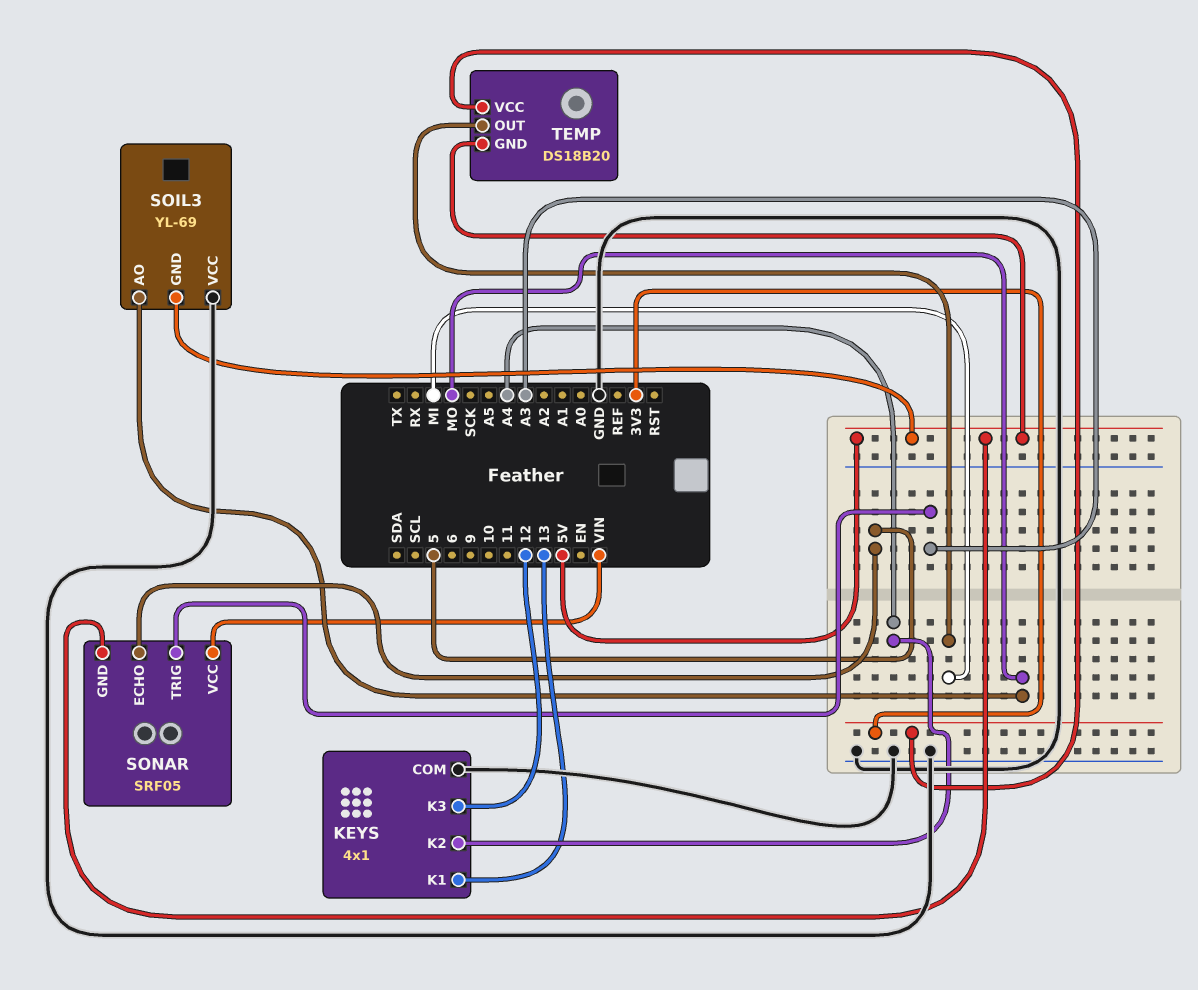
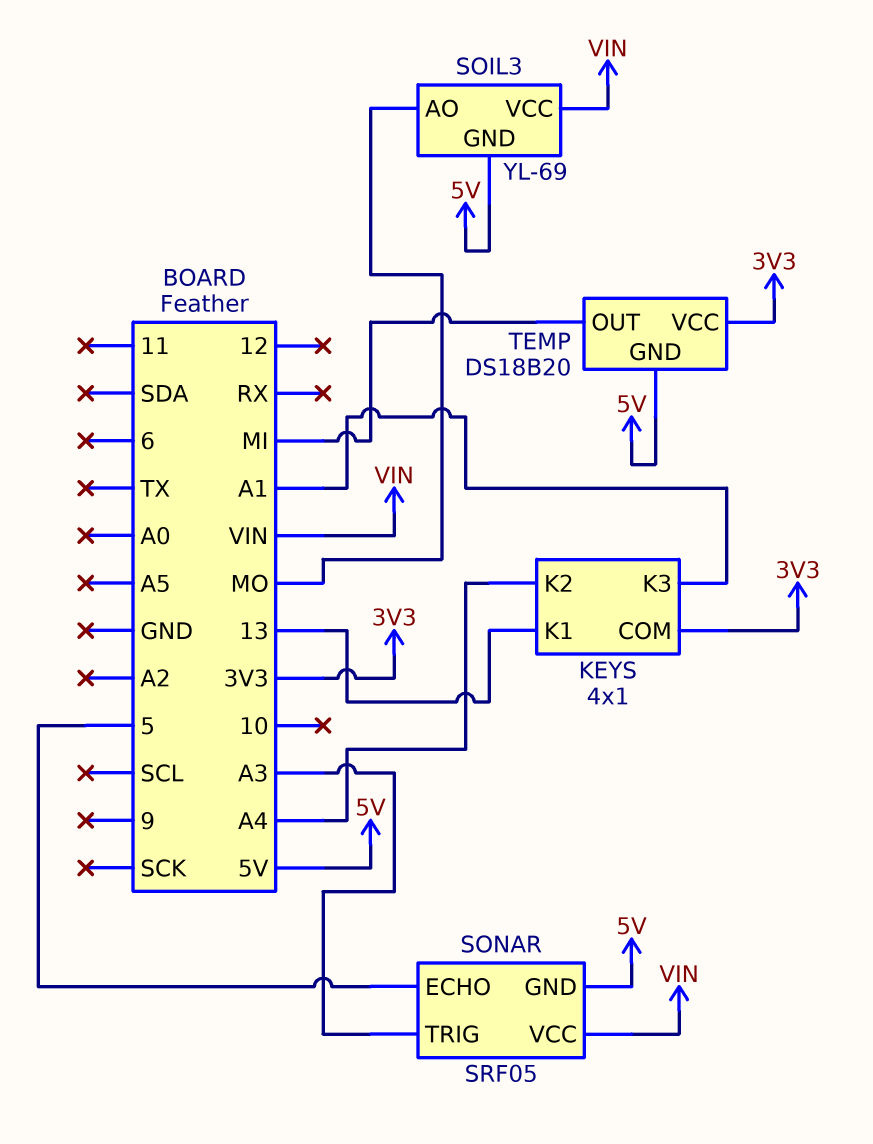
KEYS pin COM: GND -> 3V3
KEYS pin K3: 12 -> A1
SOIL3 pin VCC: GND -> VIN

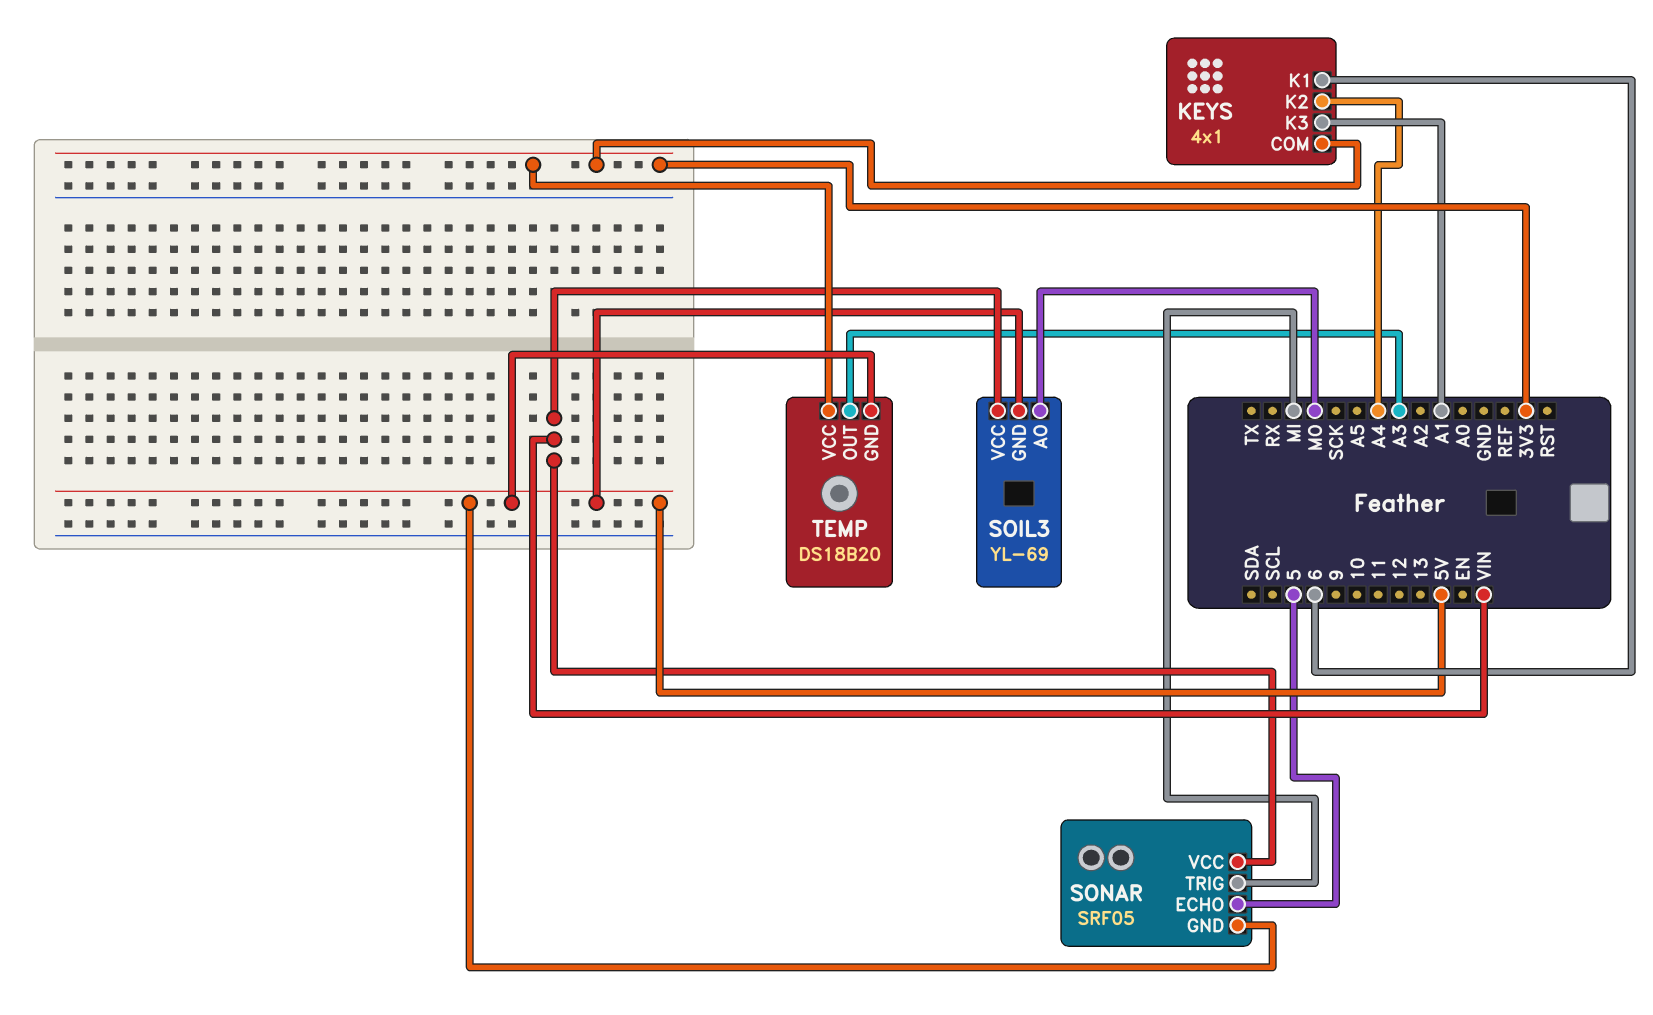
KEYS pin K1: 13 -> 6
SONAR pin TRIG: A3 -> MI
TEMP pin OUT: MI -> A3

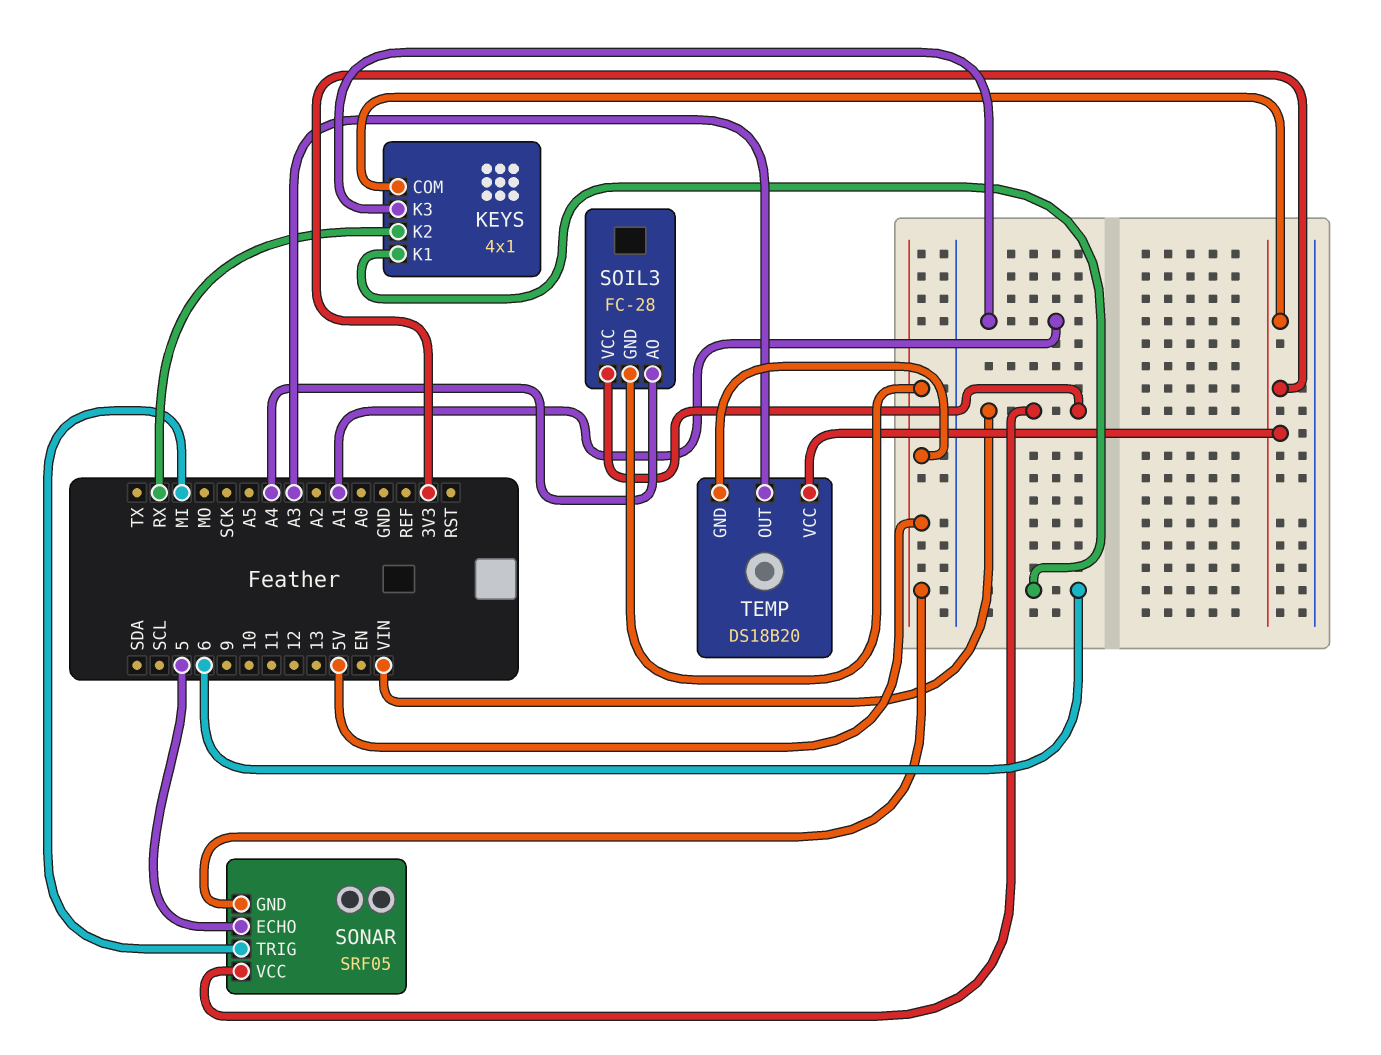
KEYS pin K2: A4 -> RX
SOIL3: YL-69 -> FC-28
SOIL3 pin AO: MO -> A4

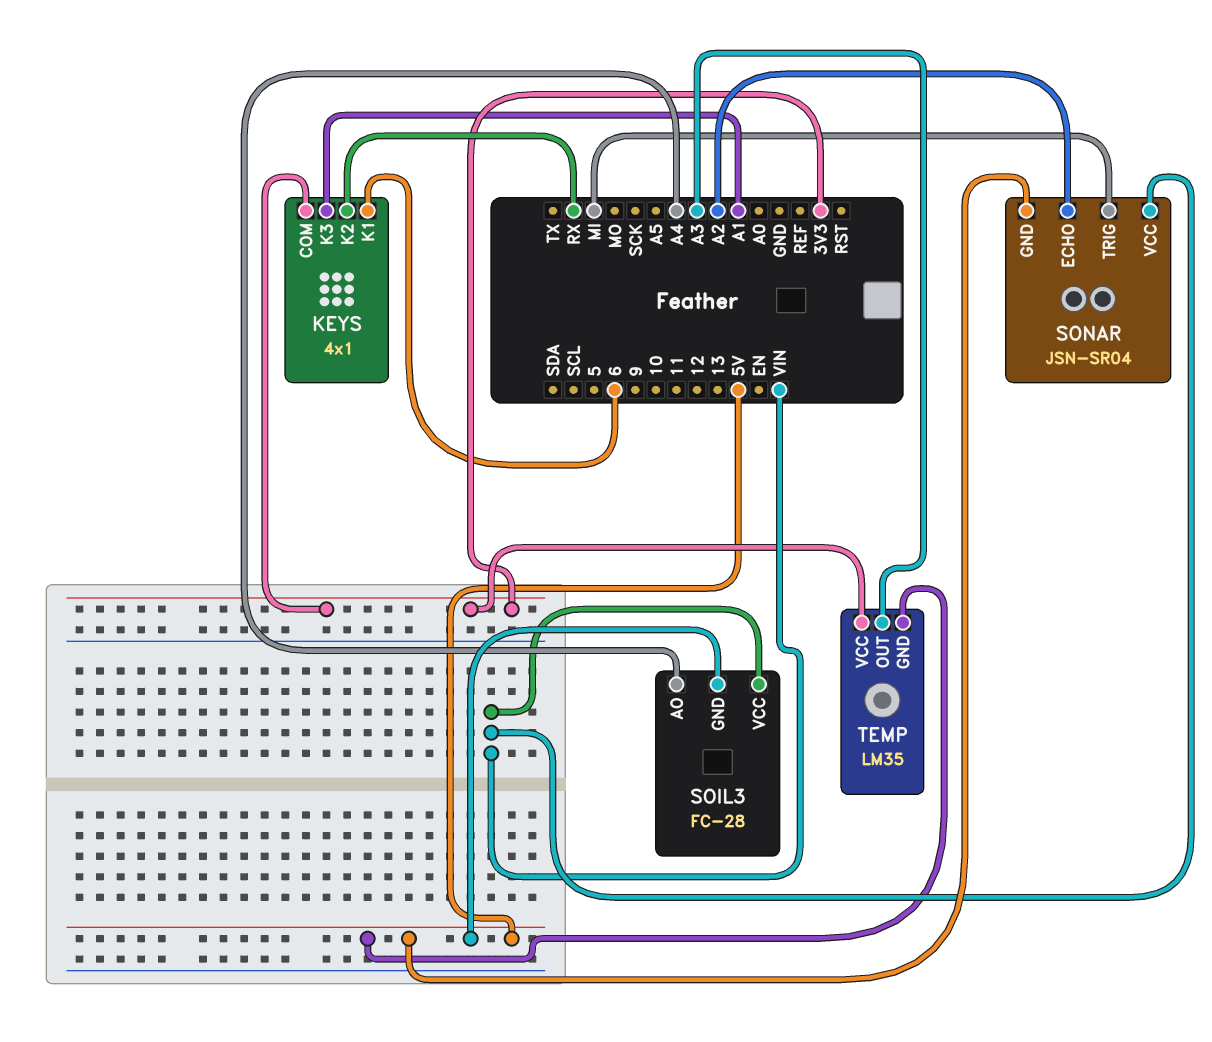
SONAR: SRF05 -> JSN-SR04
SONAR pin ECHO: 5 -> A2
TEMP: DS18B20 -> LM35

